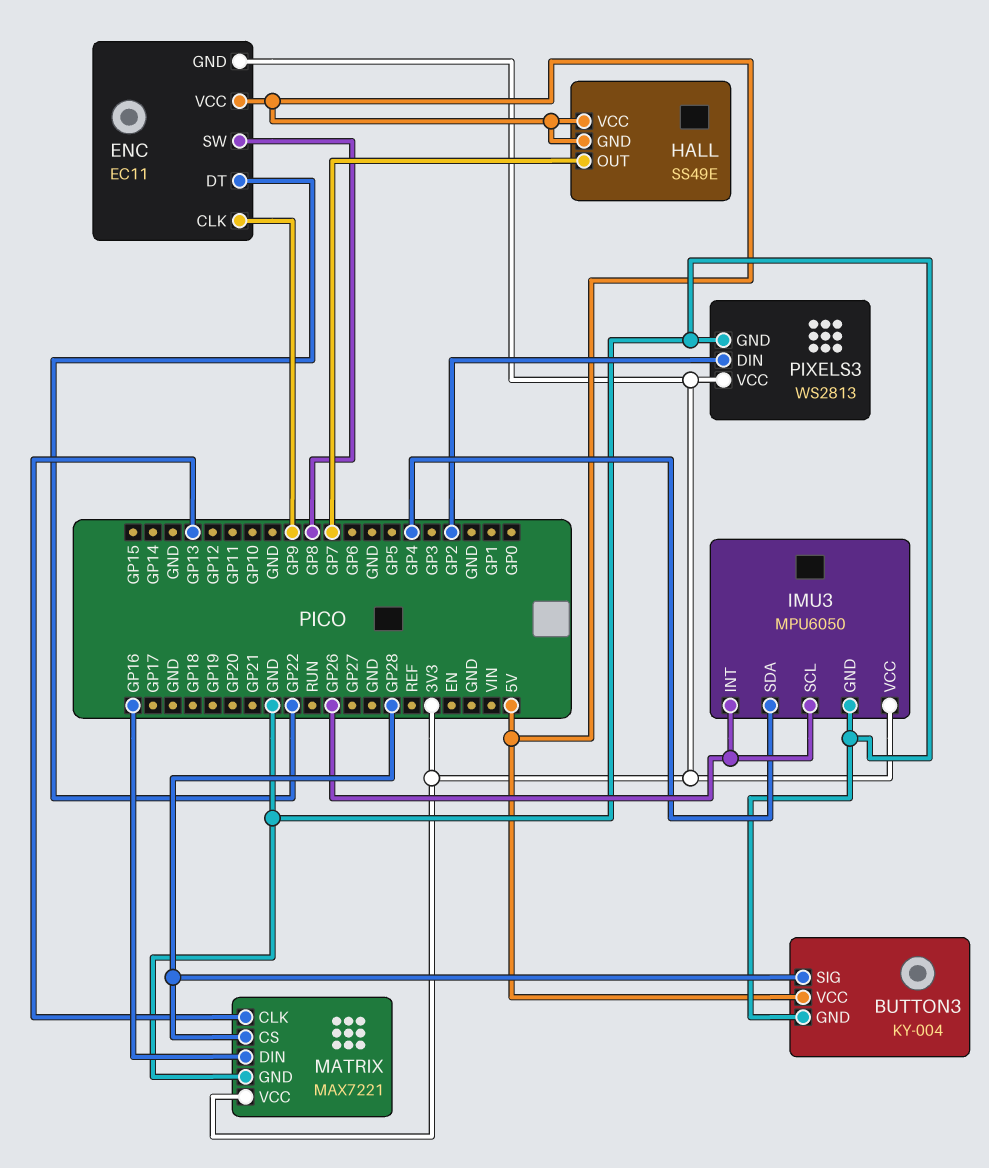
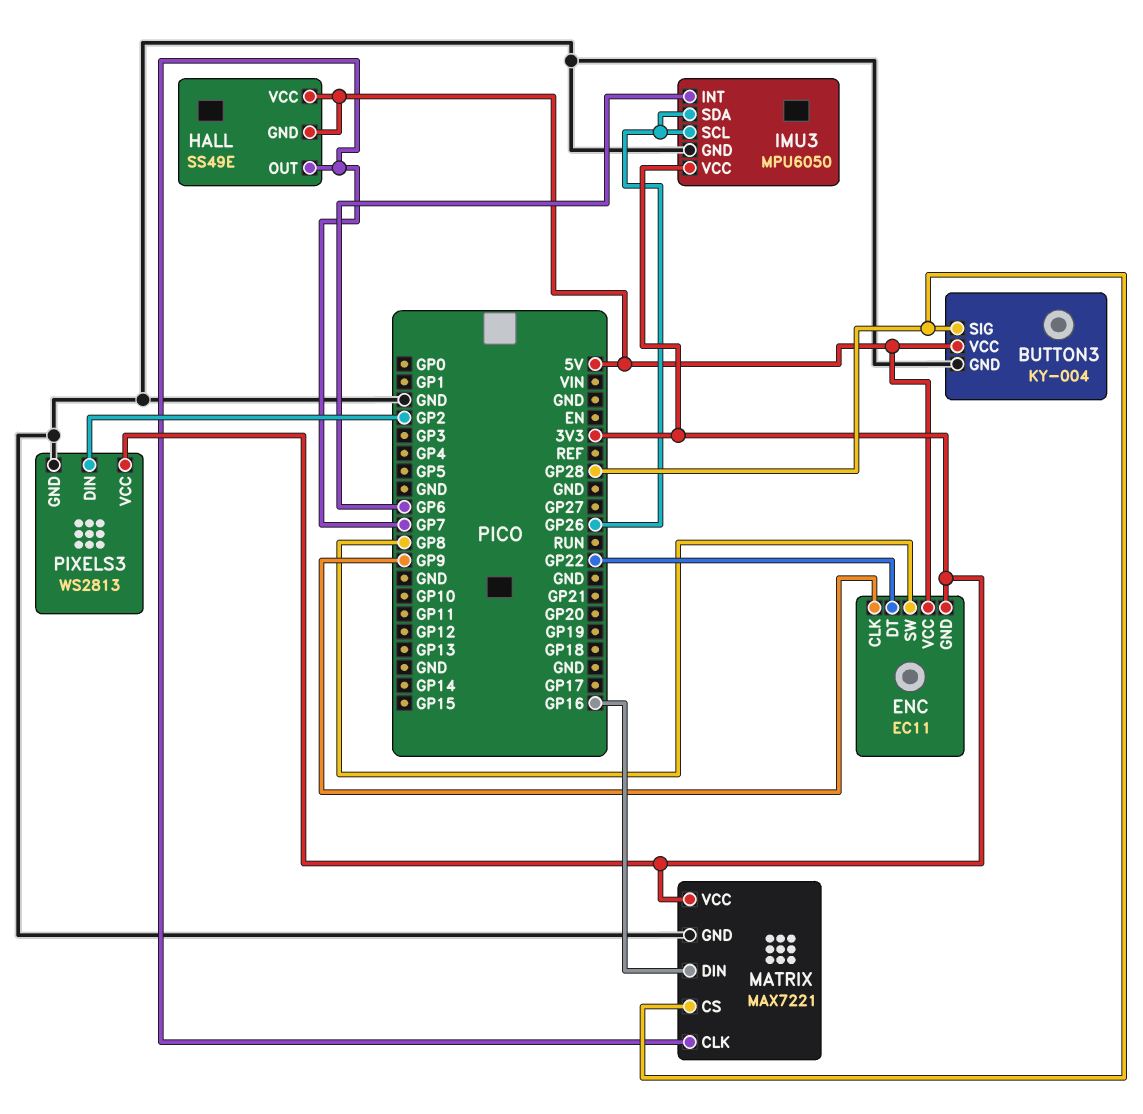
IMU3 pin INT: GP26 -> GP6
IMU3 pin SDA: GP4 -> GP26
MATRIX pin CLK: GP13 -> GP7

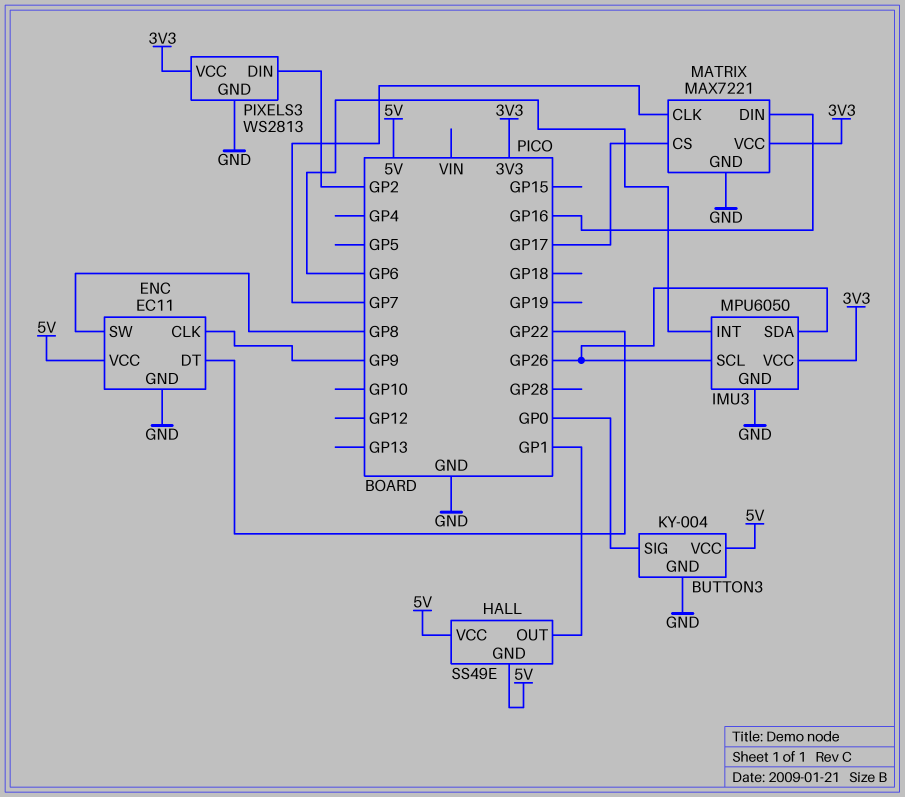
BUTTON3 pin SIG: GP28 -> GP0
ENC pin GND: 3V3 -> GND
HALL pin OUT: GP7 -> GP1
MATRIX pin CS: GP28 -> GP17

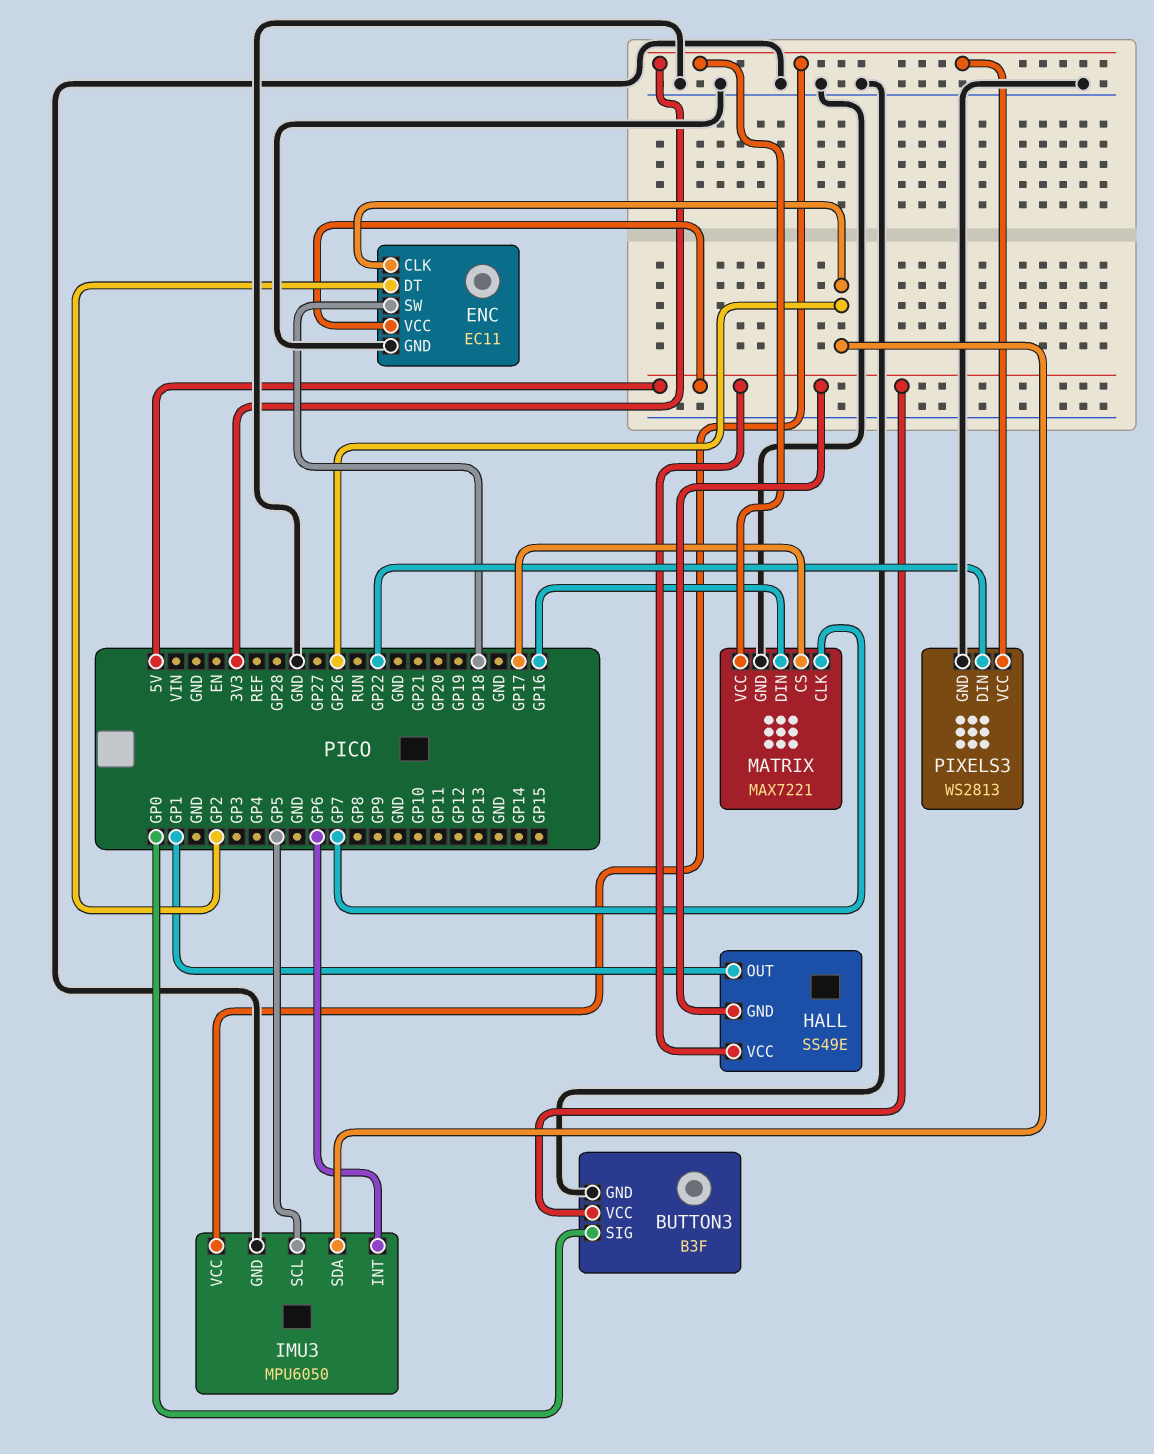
BUTTON3: KY-004 -> B3F
ENC pin CLK: GP9 -> GP26
ENC pin DT: GP22 -> GP2
ENC pin SW: GP8 -> GP18
IMU3 pin SCL: GP26 -> GP5
PIXELS3 pin DIN: GP2 -> GP22

